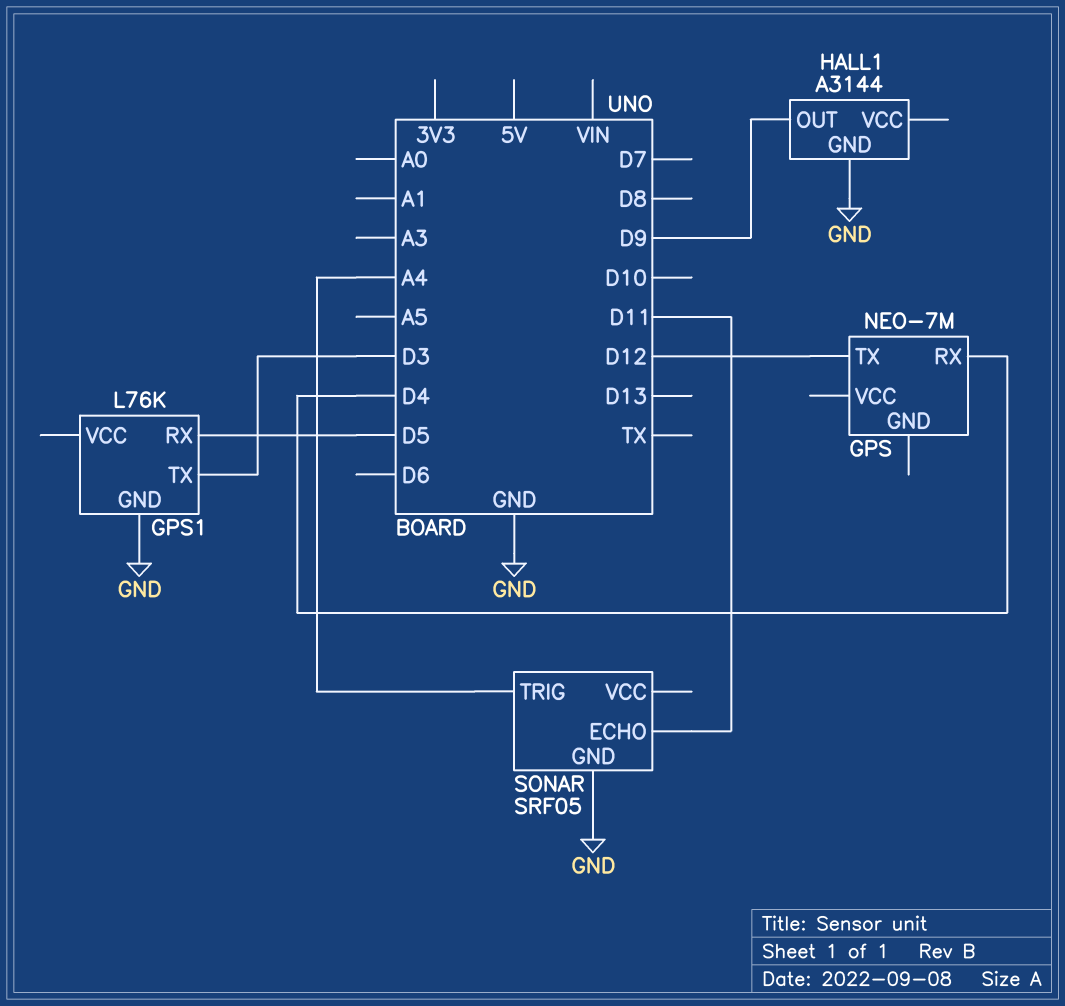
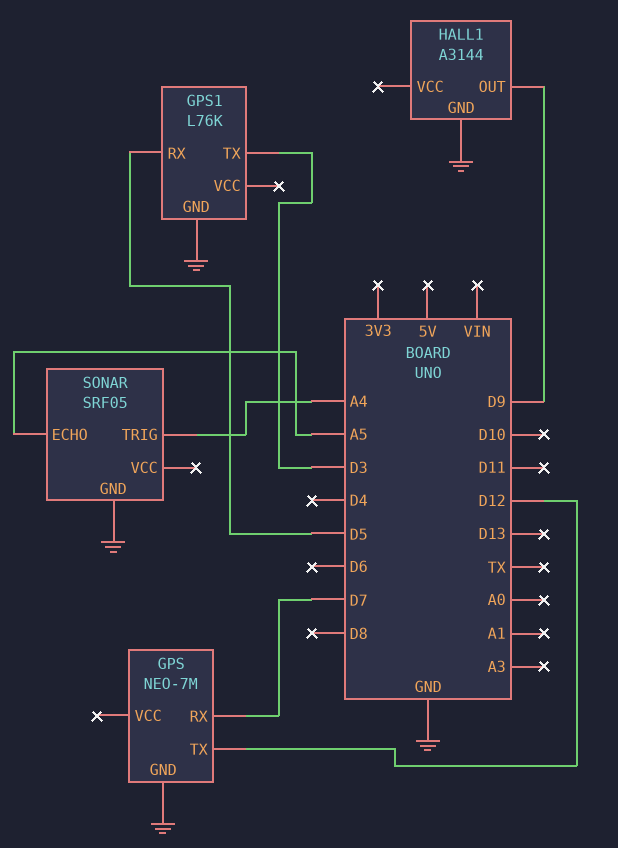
GPS pin GND: none -> GND
GPS pin RX: D4 -> D7
SONAR pin ECHO: D11 -> A5

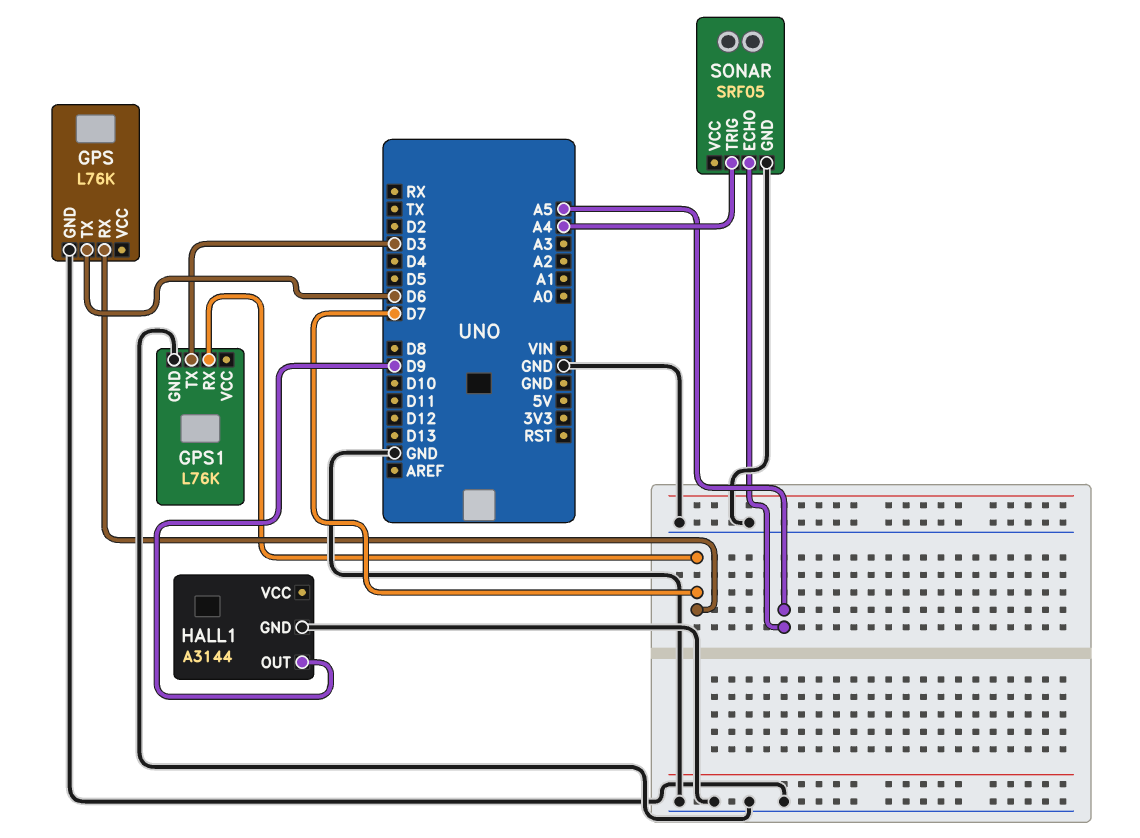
GPS: NEO-7M -> L76K
GPS pin TX: D12 -> D6
GPS1 pin RX: D5 -> D7

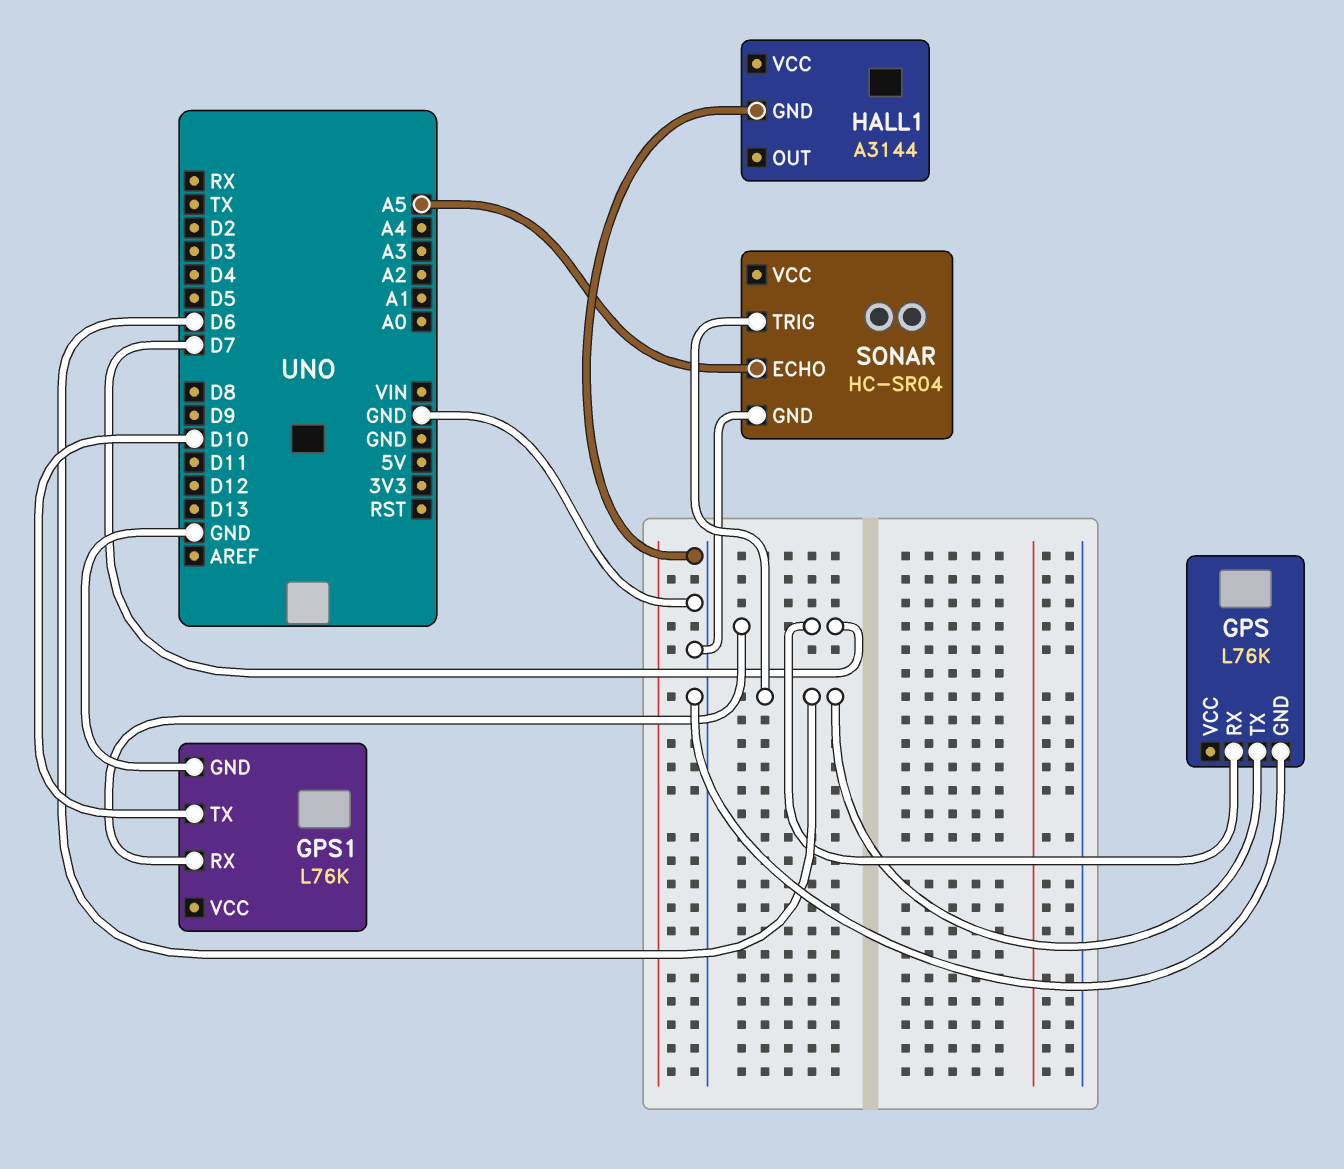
GPS1 pin TX: D3 -> D10
HALL1 pin OUT: D9 -> none
SONAR: SRF05 -> HC-SR04
SONAR pin TRIG: A4 -> D6

